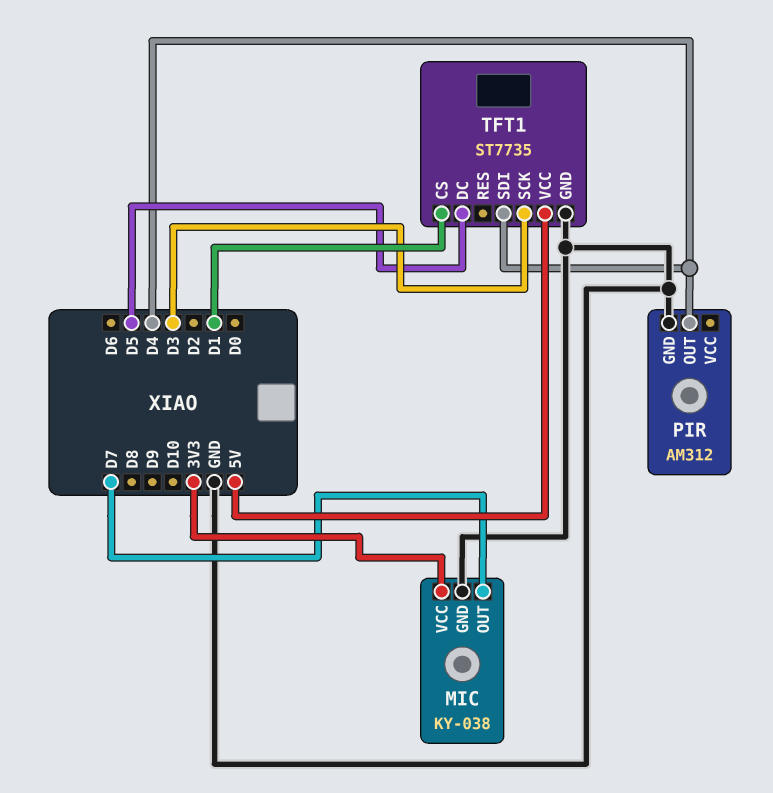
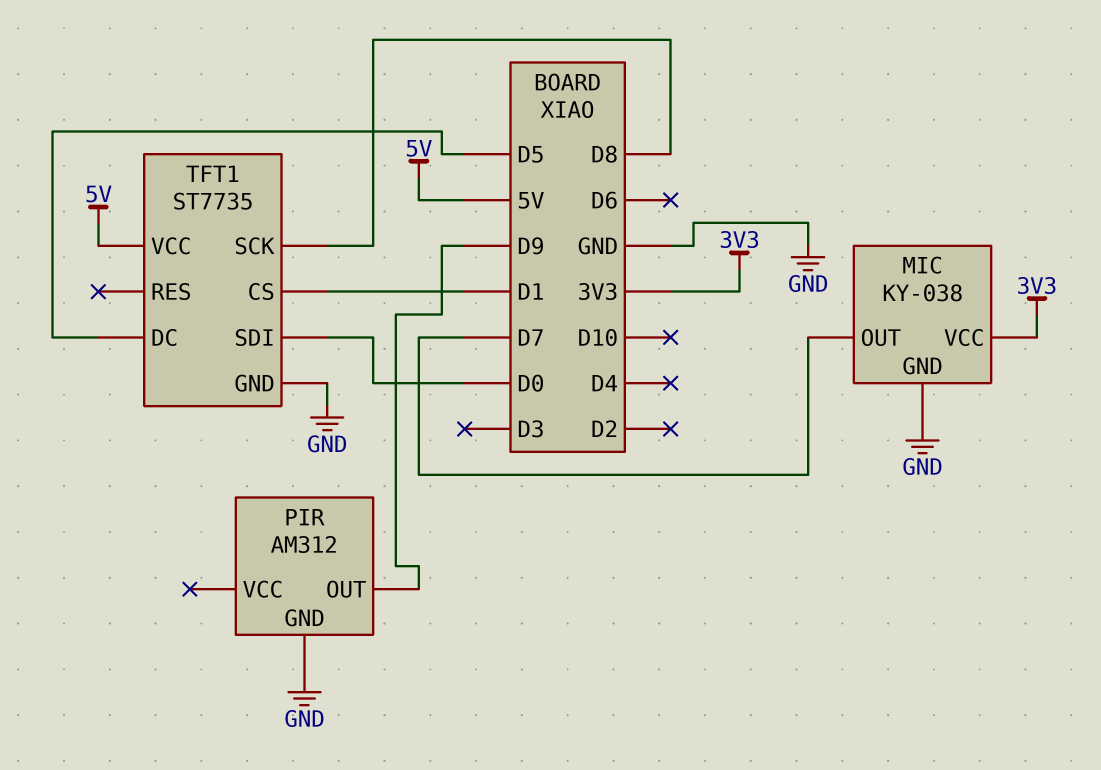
PIR pin OUT: D4 -> D9
TFT1 pin SCK: D3 -> D8
TFT1 pin SDI: D4 -> D0

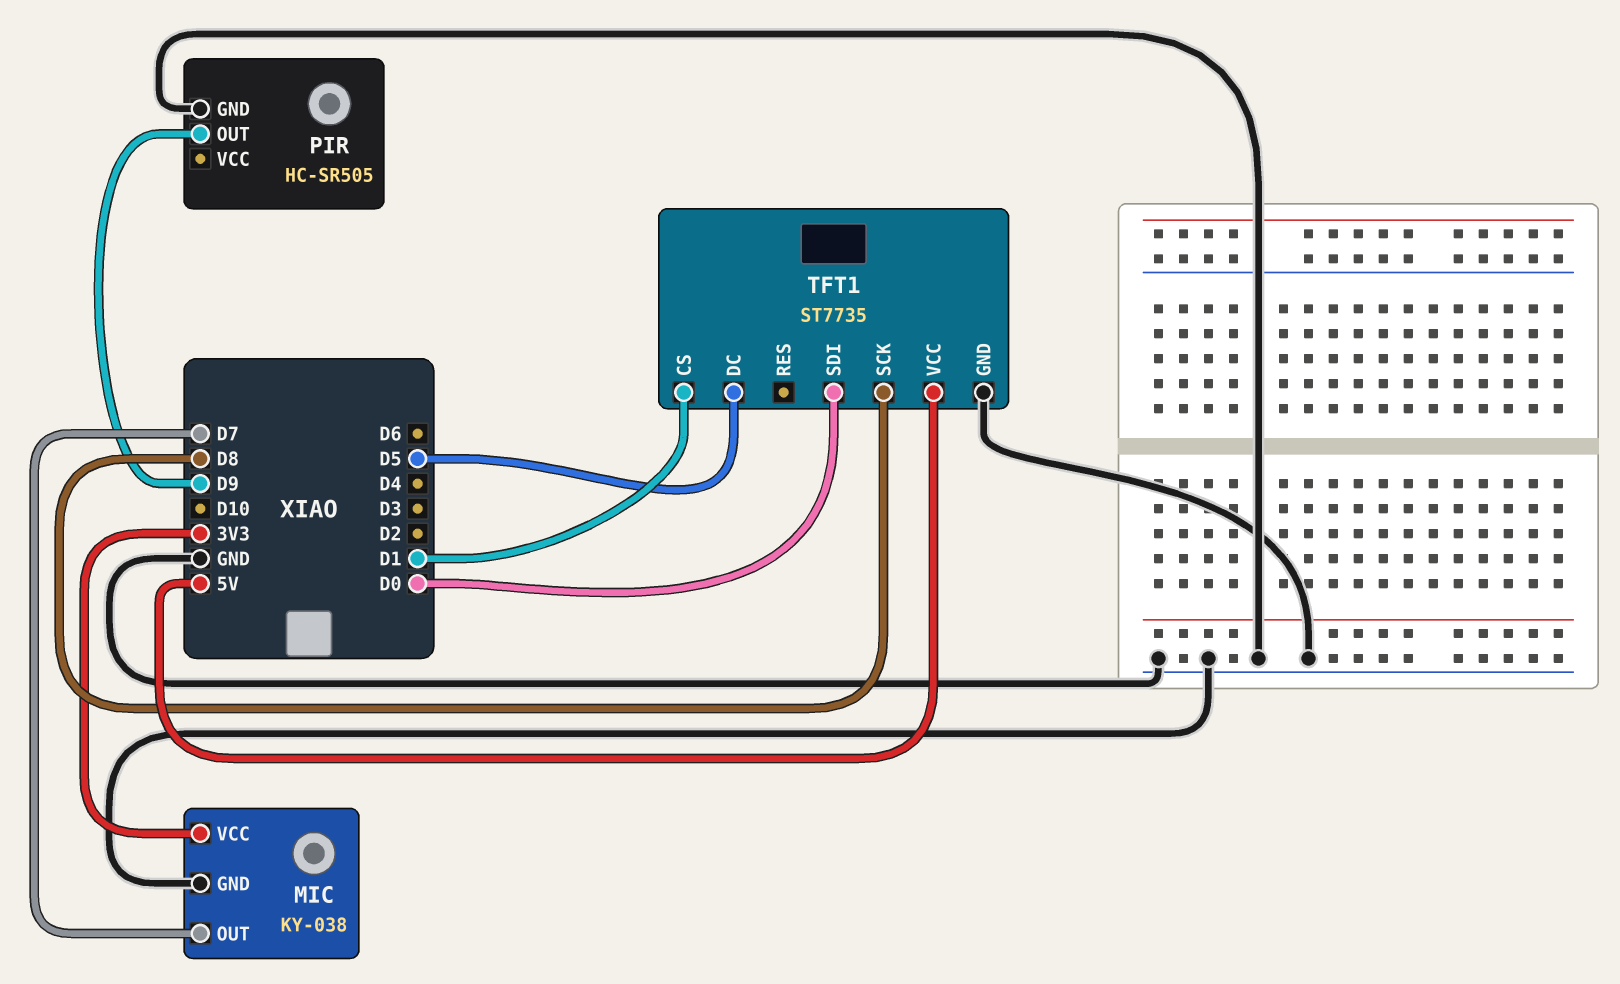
PIR: AM312 -> HC-SR505

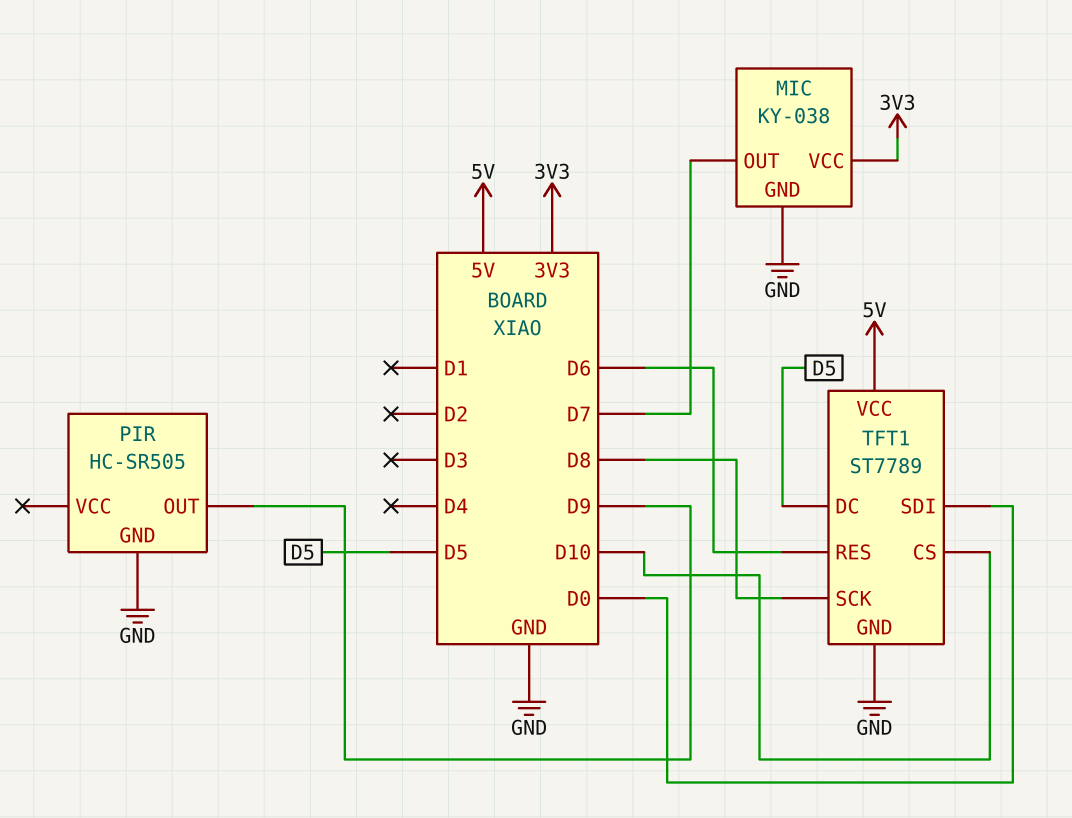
TFT1: ST7735 -> ST7789
TFT1 pin CS: D1 -> D10
TFT1 pin RES: none -> D6

